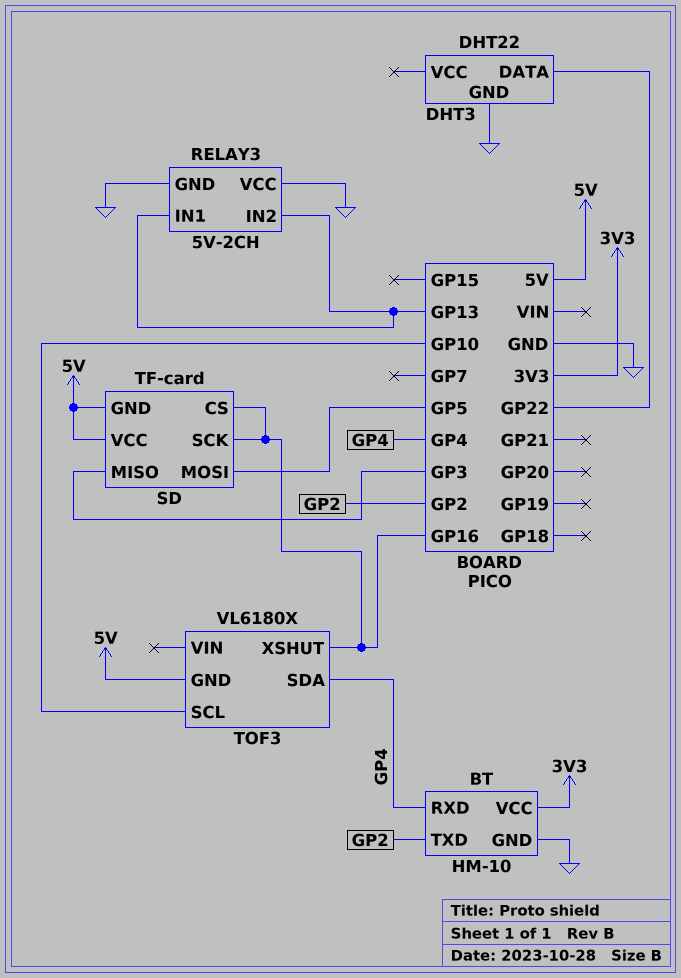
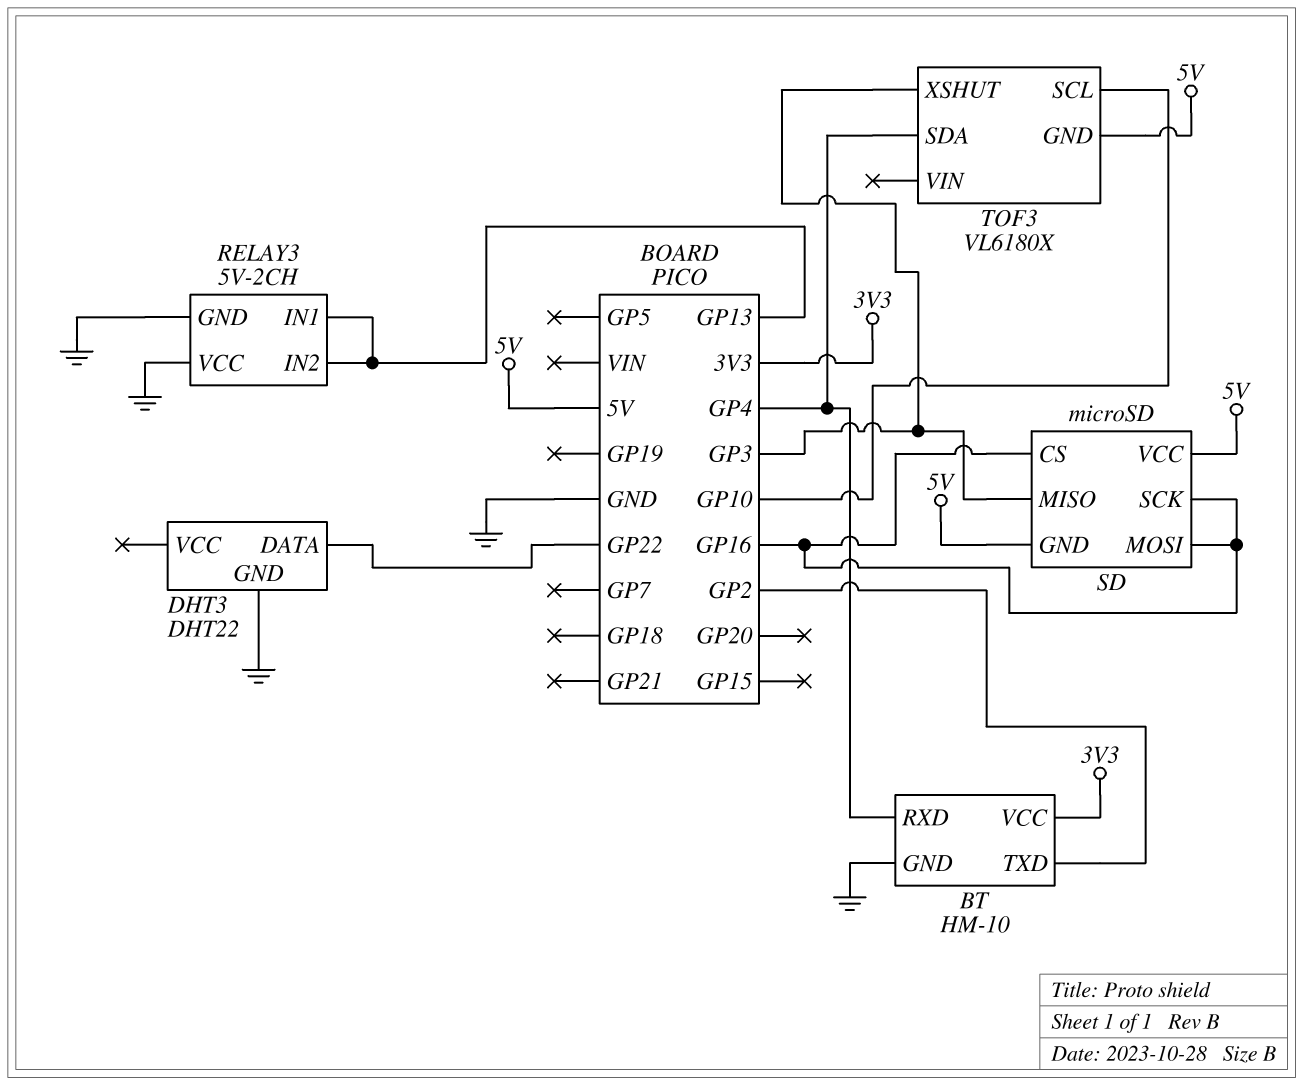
SD: TF-card -> microSD
SD pin MOSI: GP5 -> GP16
TOF3 pin XSHUT: GP16 -> GP3

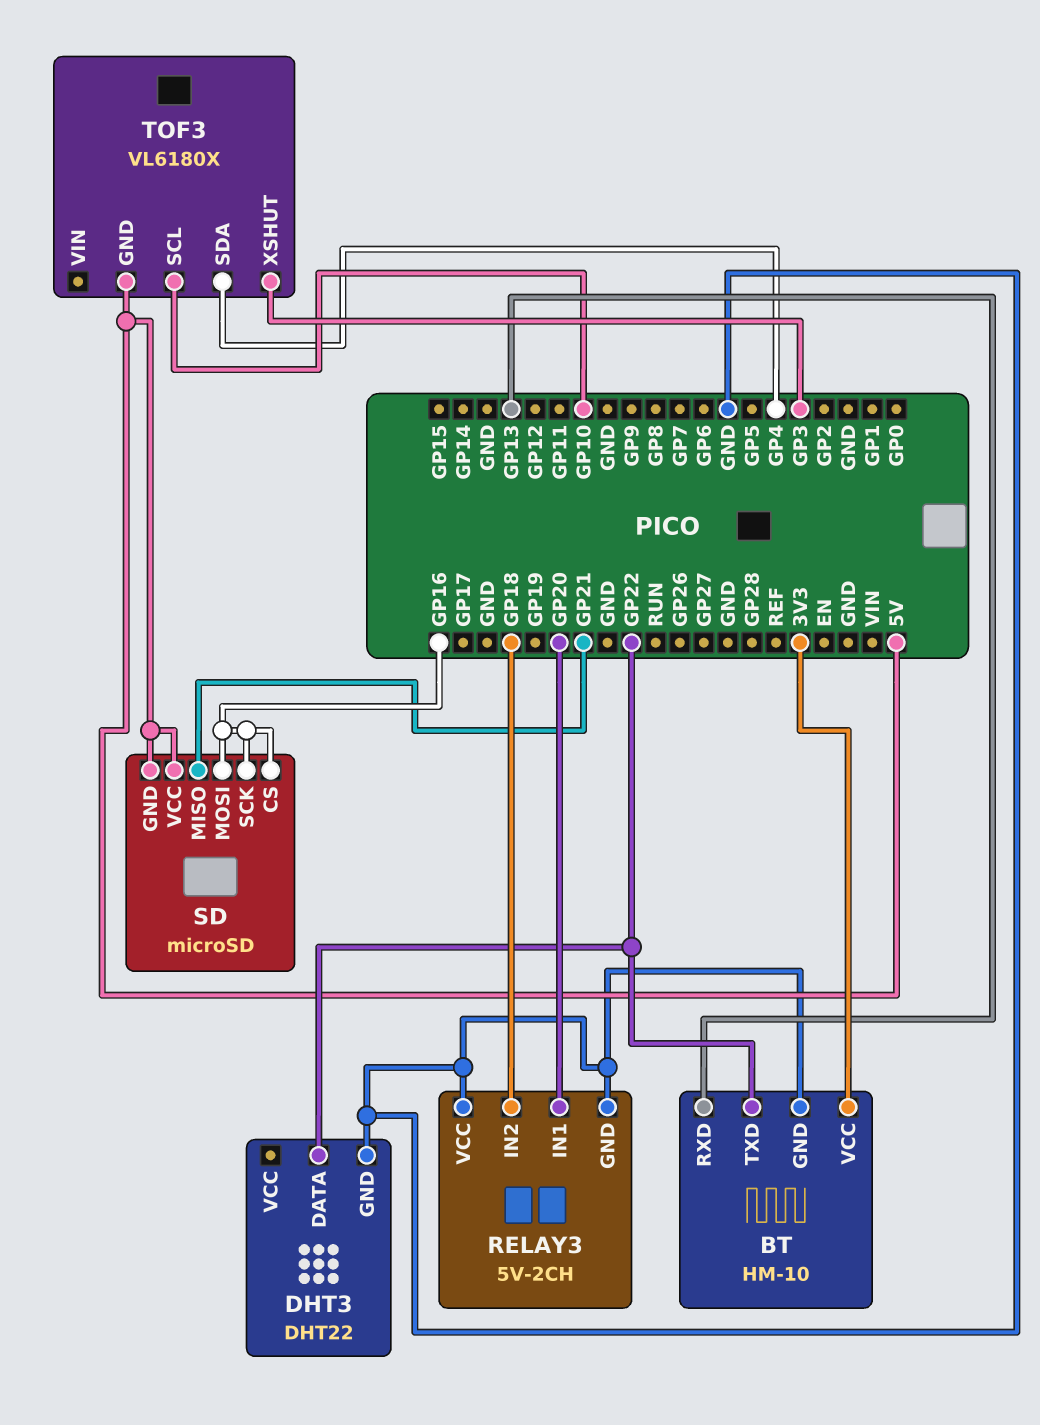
BT pin RXD: GP4 -> GP13
BT pin TXD: GP2 -> GP22
RELAY3 pin IN1: GP13 -> GP20
RELAY3 pin IN2: GP13 -> GP18
SD pin MISO: GP3 -> GP21

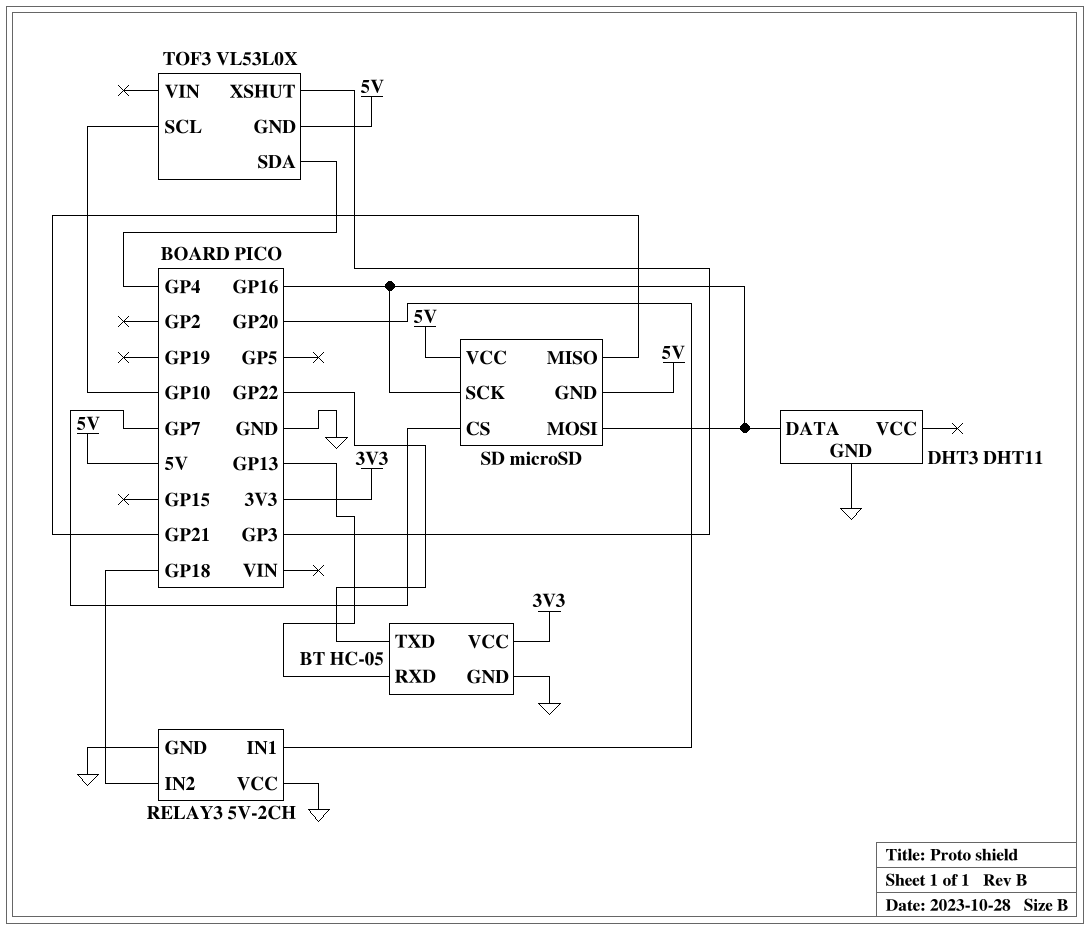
BT: HM-10 -> HC-05
DHT3: DHT22 -> DHT11
DHT3 pin DATA: GP22 -> GP16
SD pin CS: GP16 -> GP7
TOF3: VL6180X -> VL53L0X

